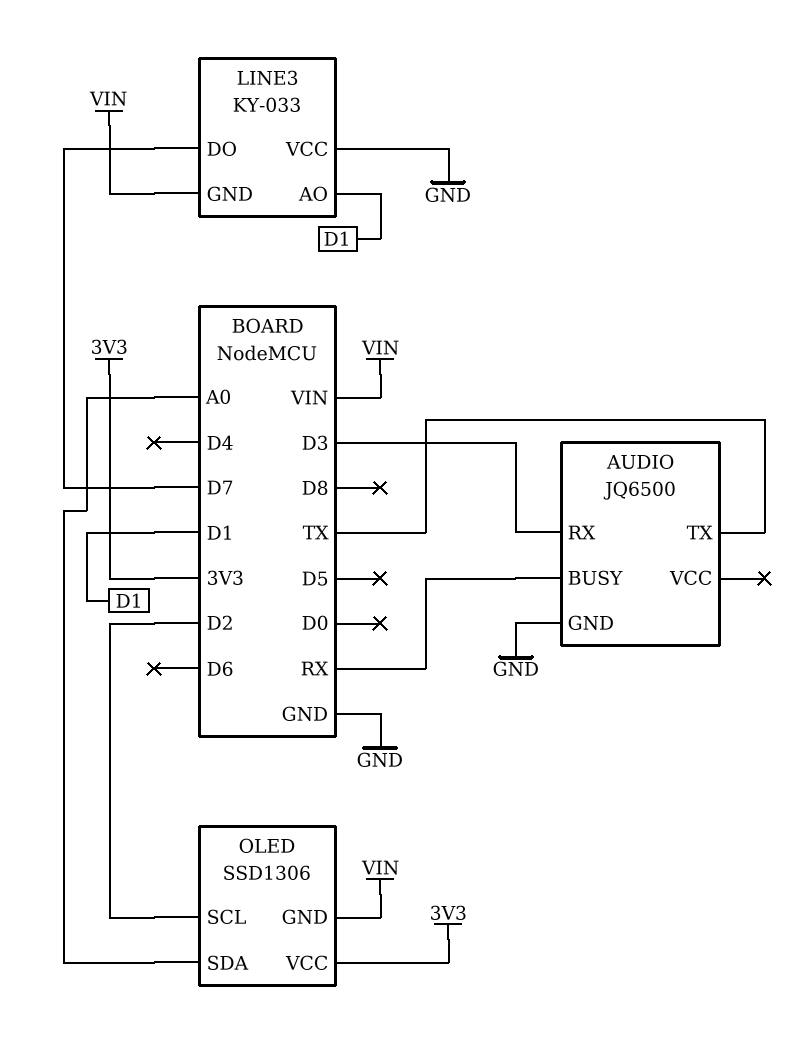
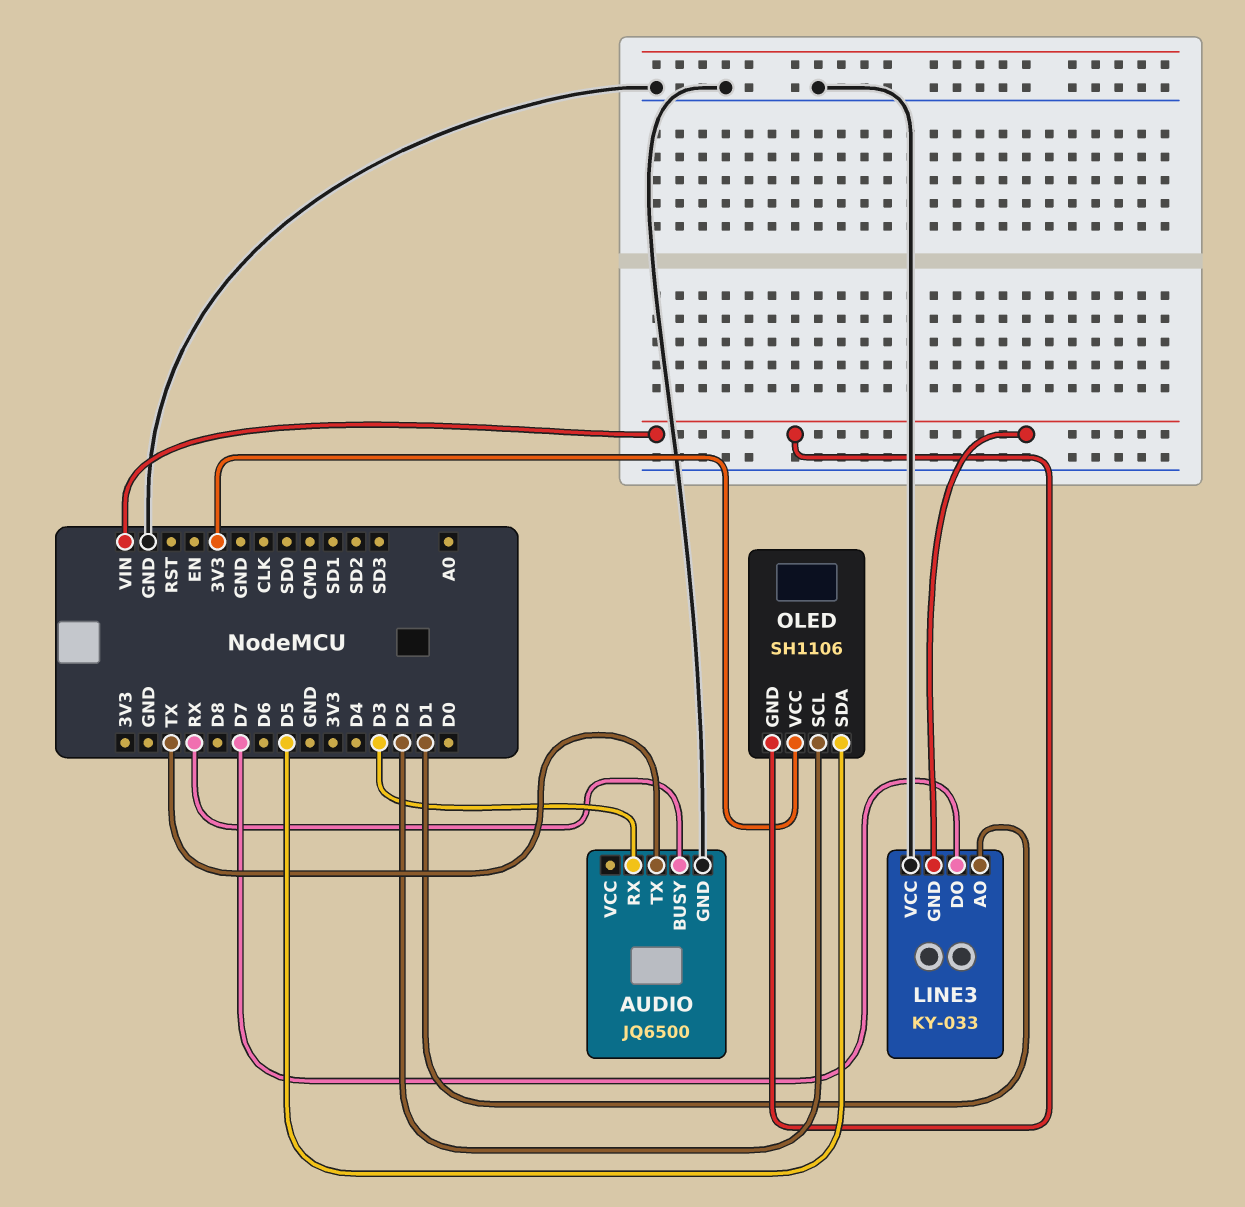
OLED: SSD1306 -> SH1106
OLED pin SDA: A0 -> D5

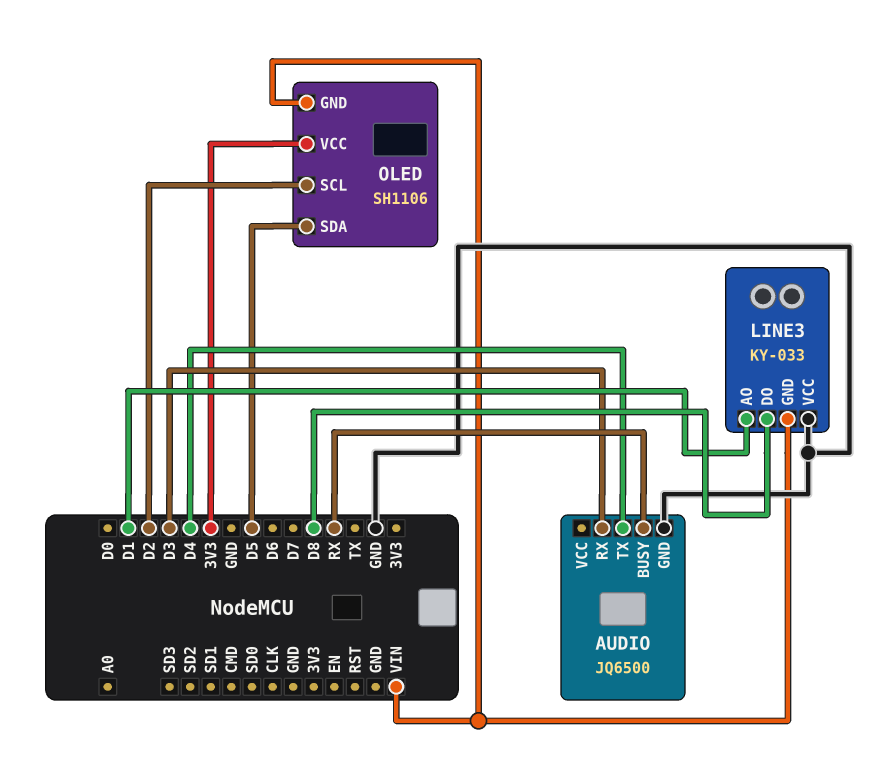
AUDIO pin TX: TX -> D4
LINE3 pin DO: D7 -> D8

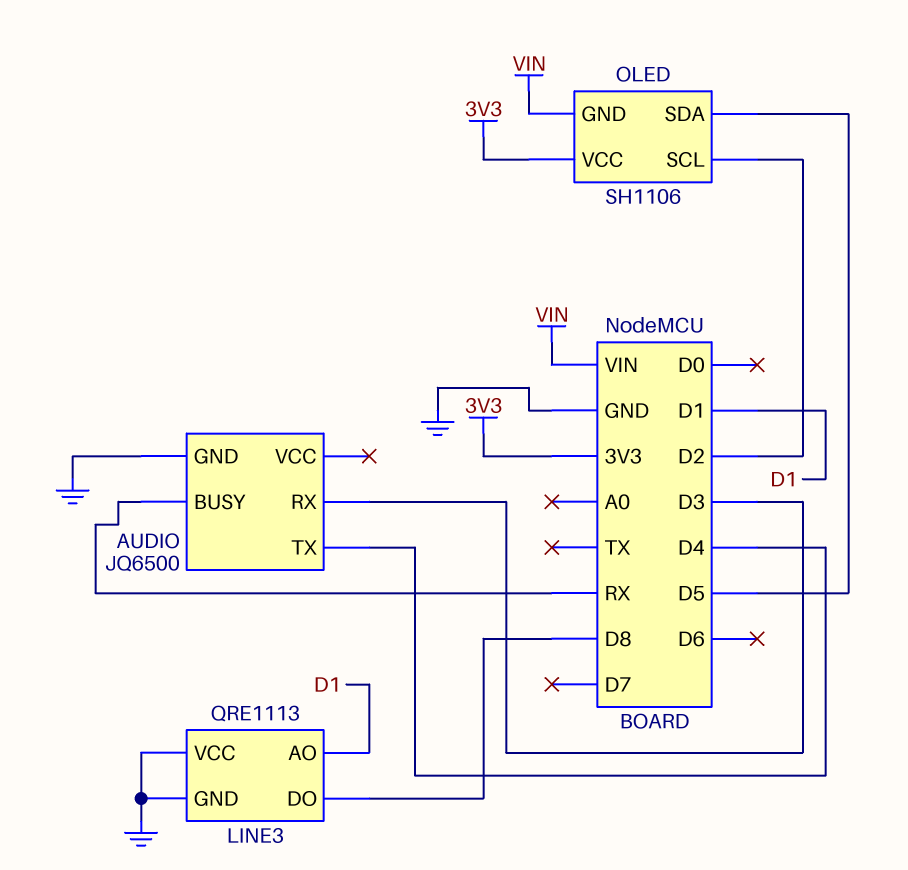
LINE3: KY-033 -> QRE1113
LINE3 pin GND: VIN -> GND

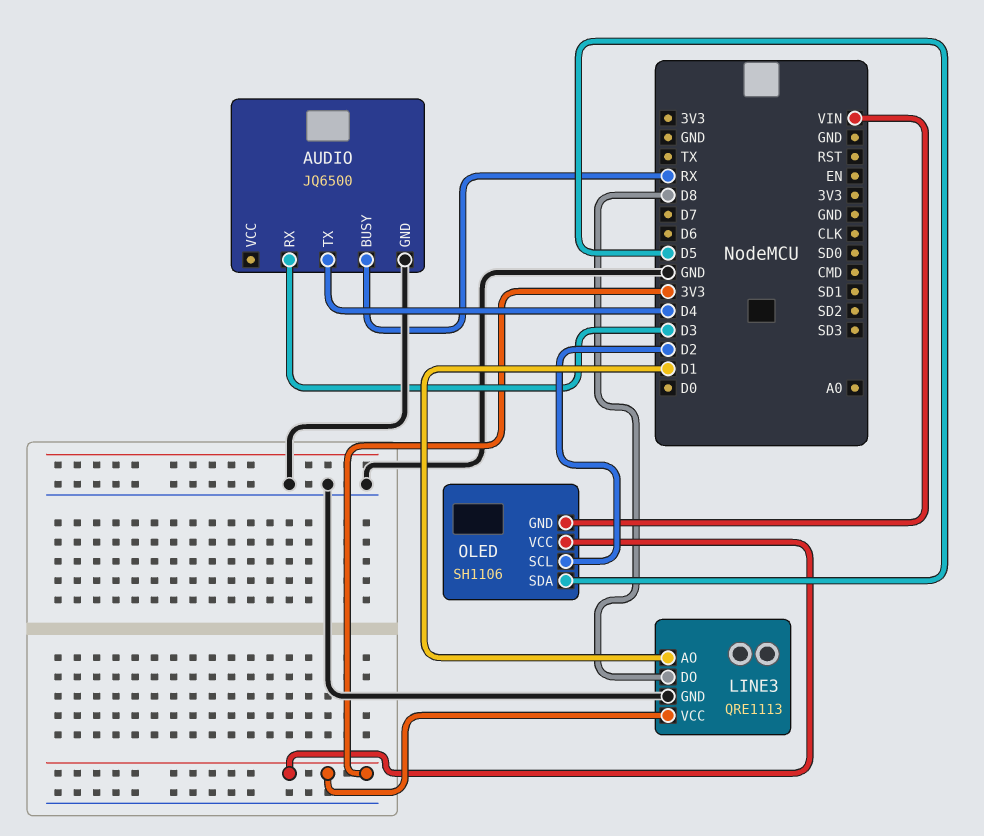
LINE3 pin VCC: GND -> 3V3

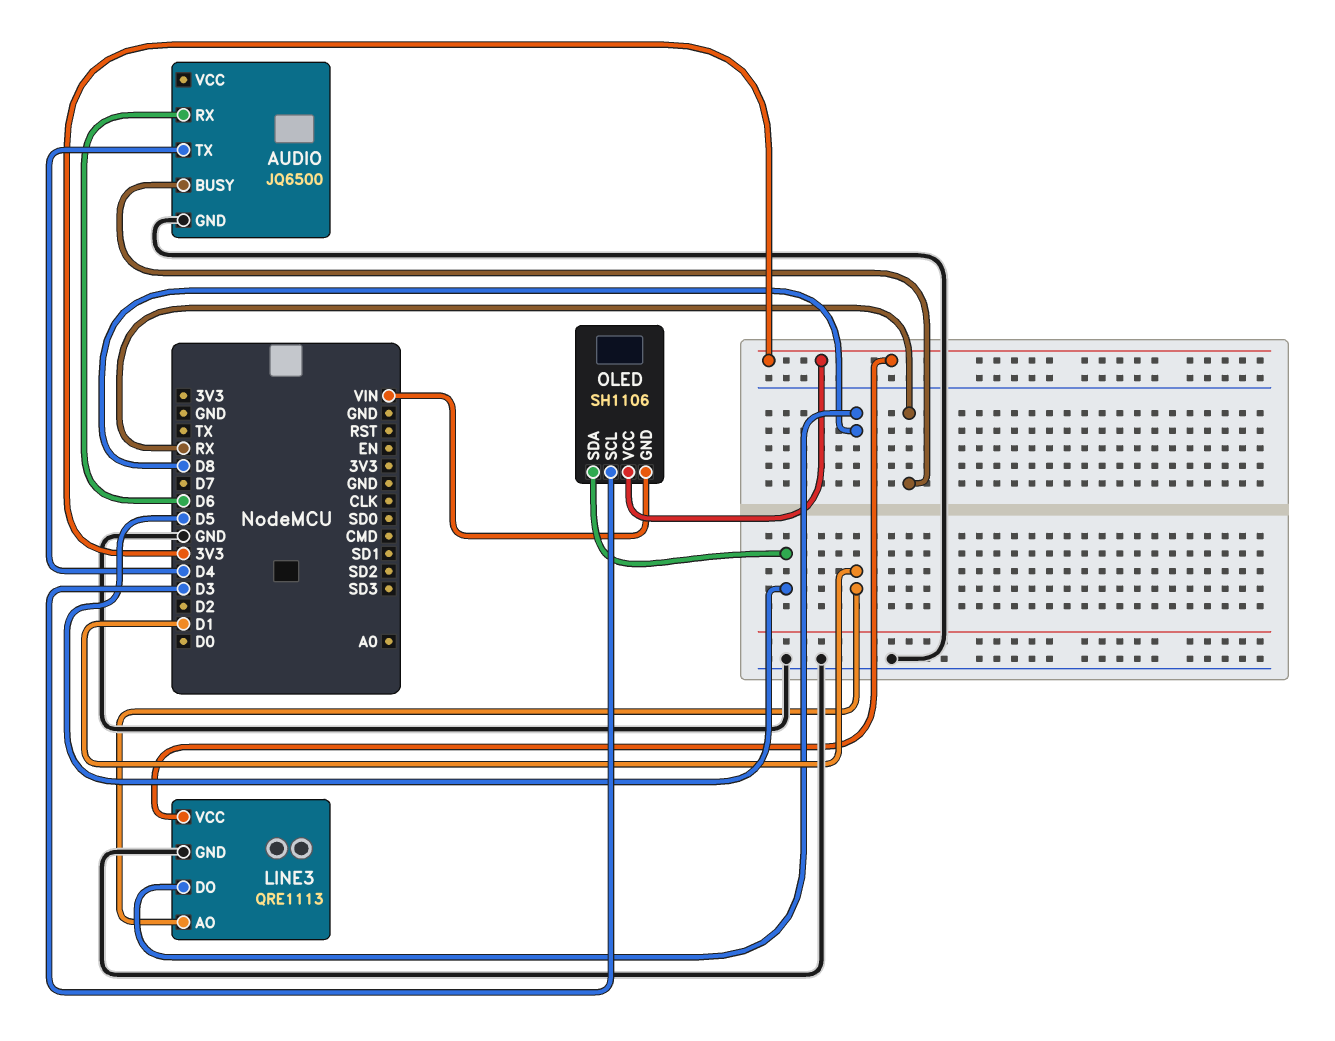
AUDIO pin RX: D3 -> D6
OLED pin SCL: D2 -> D3

